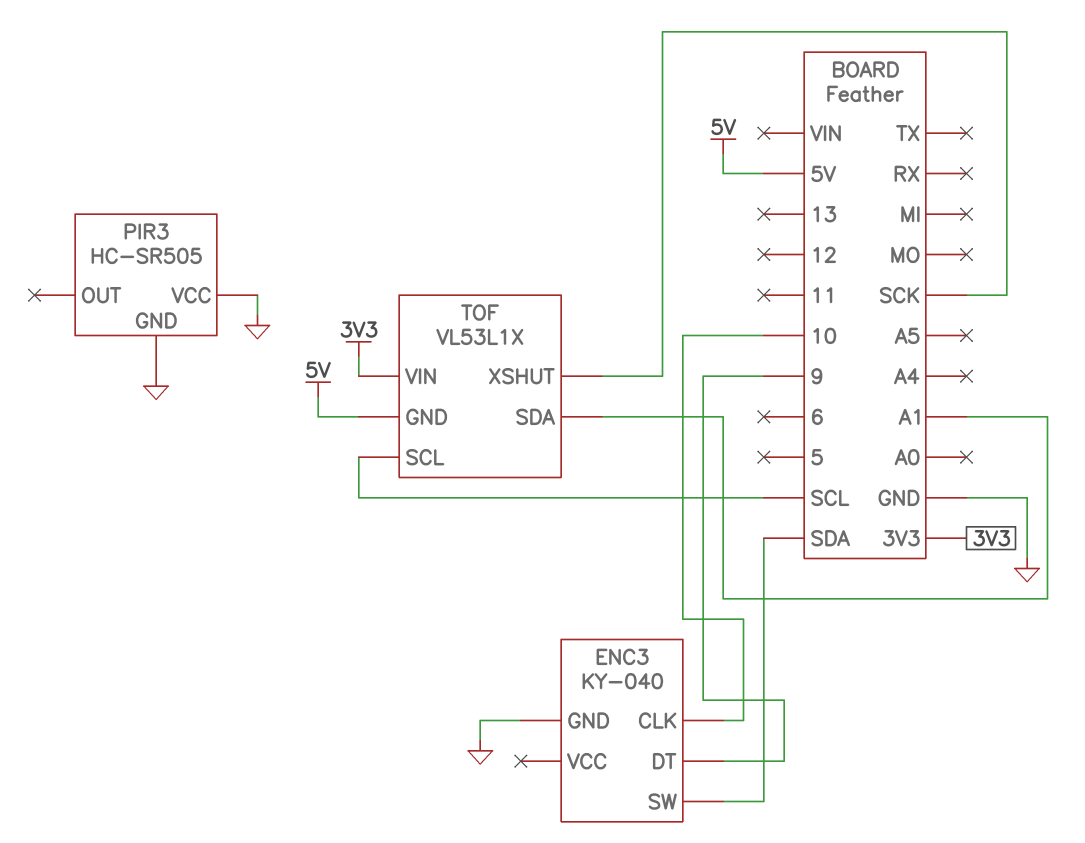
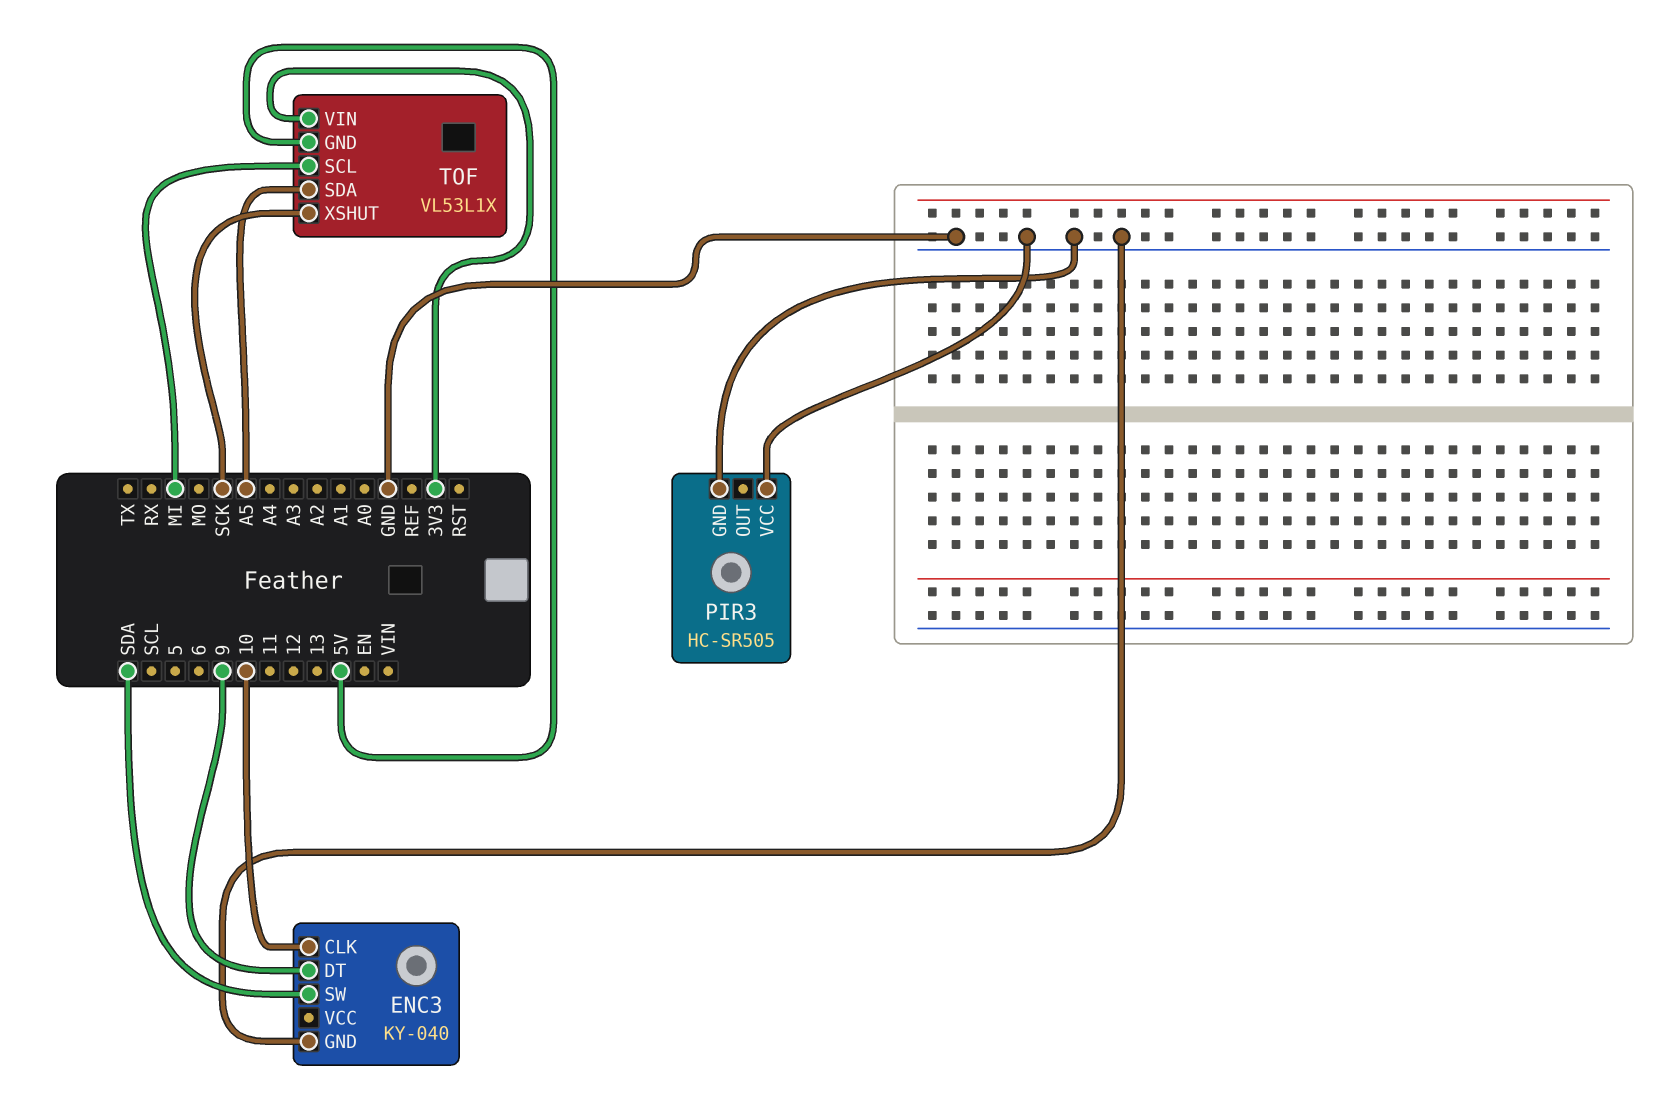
TOF pin SCL: SCL -> MI
TOF pin SDA: A1 -> A5

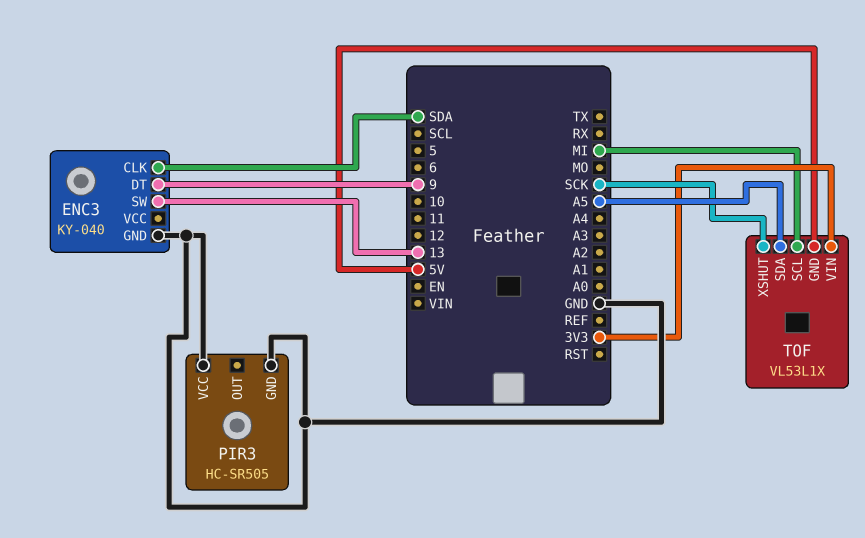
ENC3 pin CLK: 10 -> SDA
ENC3 pin SW: SDA -> 13

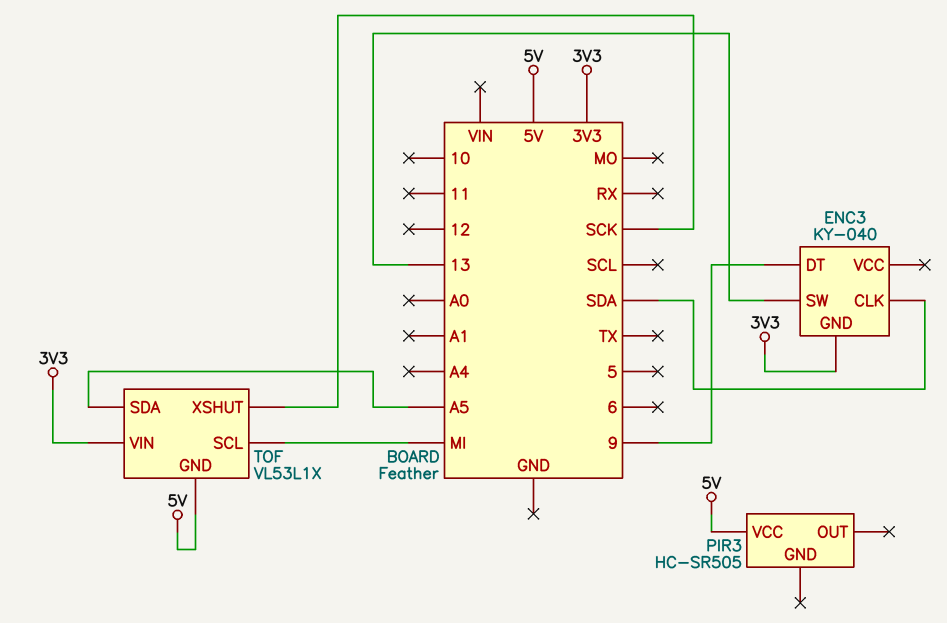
ENC3 pin GND: GND -> 3V3
PIR3 pin GND: GND -> none
PIR3 pin VCC: GND -> 5V

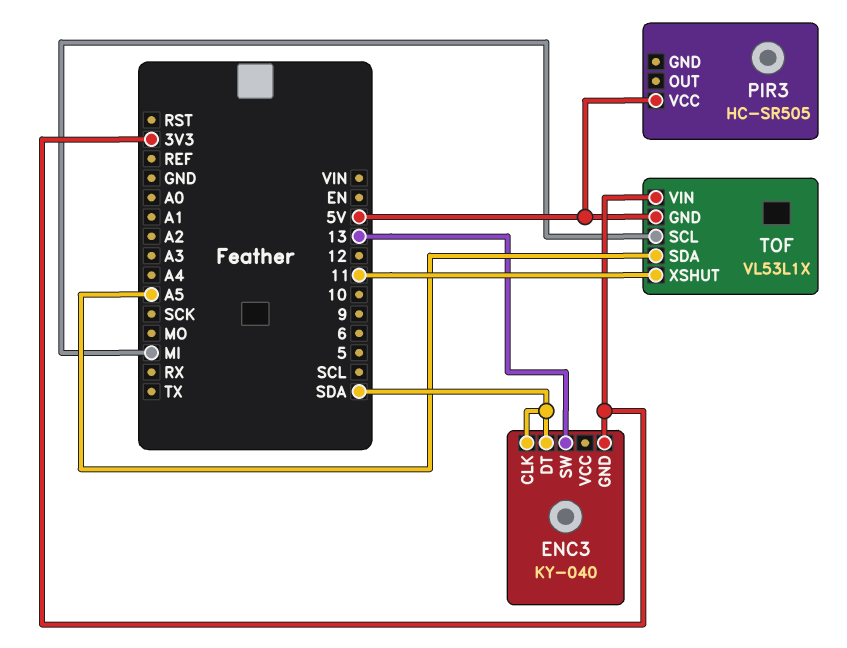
ENC3 pin DT: 9 -> SDA
TOF pin XSHUT: SCK -> 11

